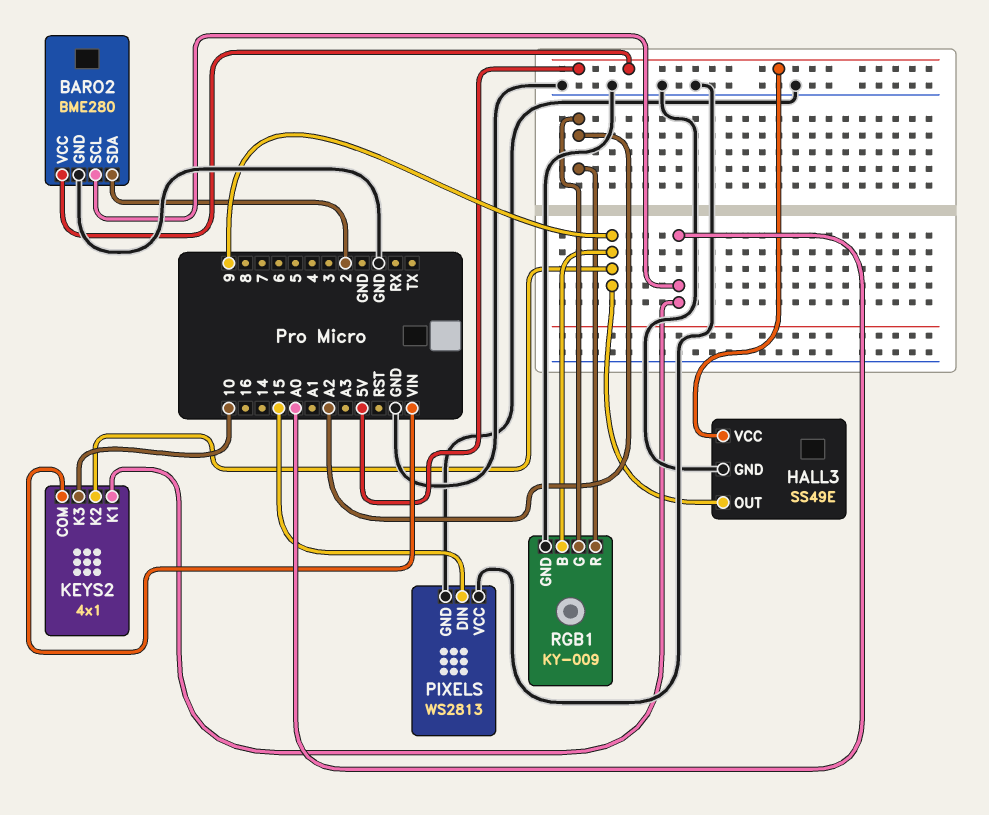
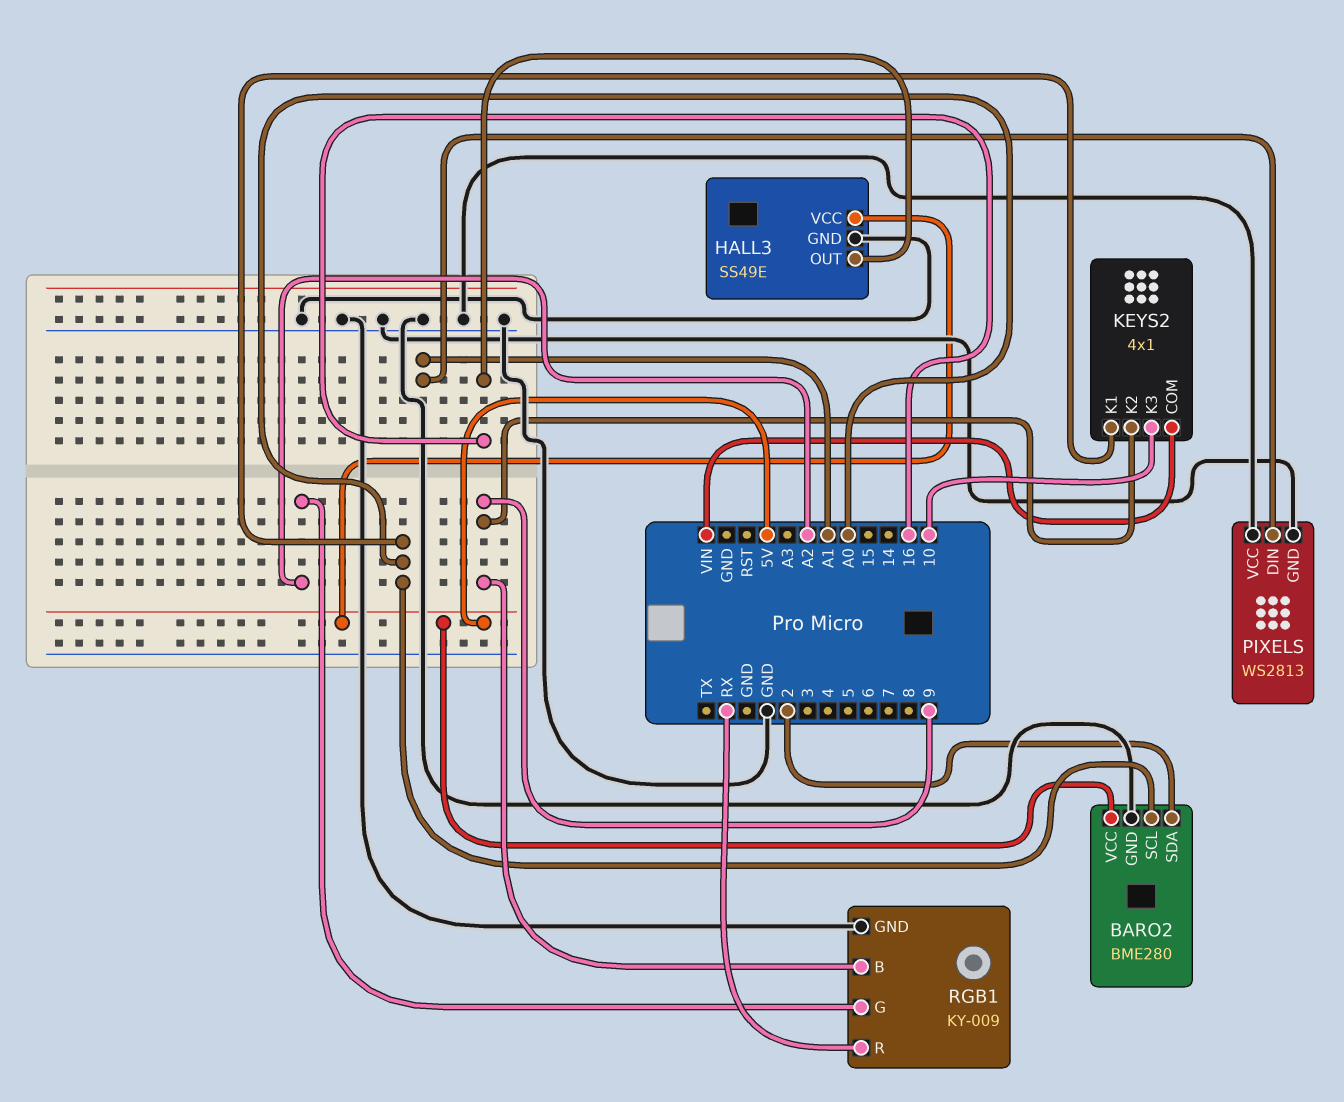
HALL3 pin OUT: 9 -> 16
PIXELS pin DIN: 15 -> A1
RGB1 pin R: A2 -> RX

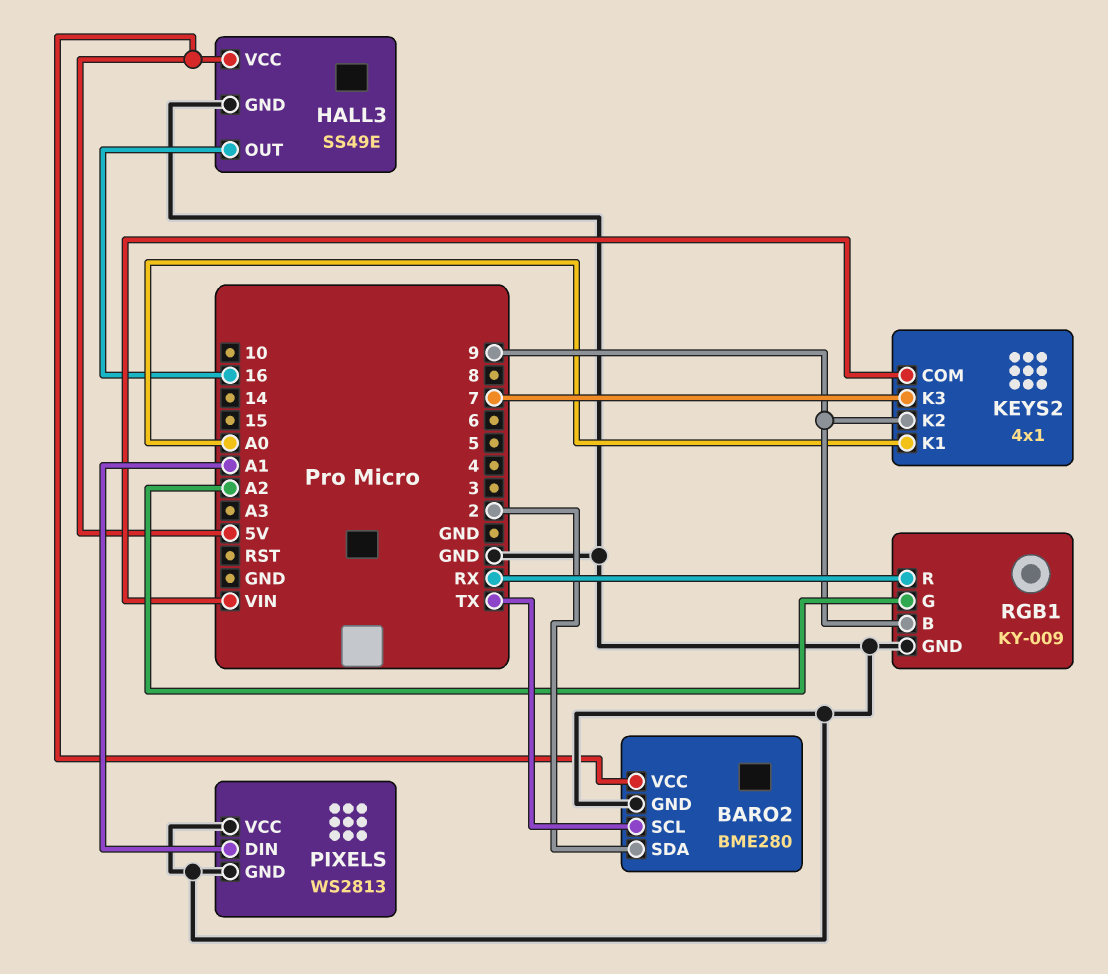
BARO2 pin SCL: A0 -> TX
KEYS2 pin K3: 10 -> 7

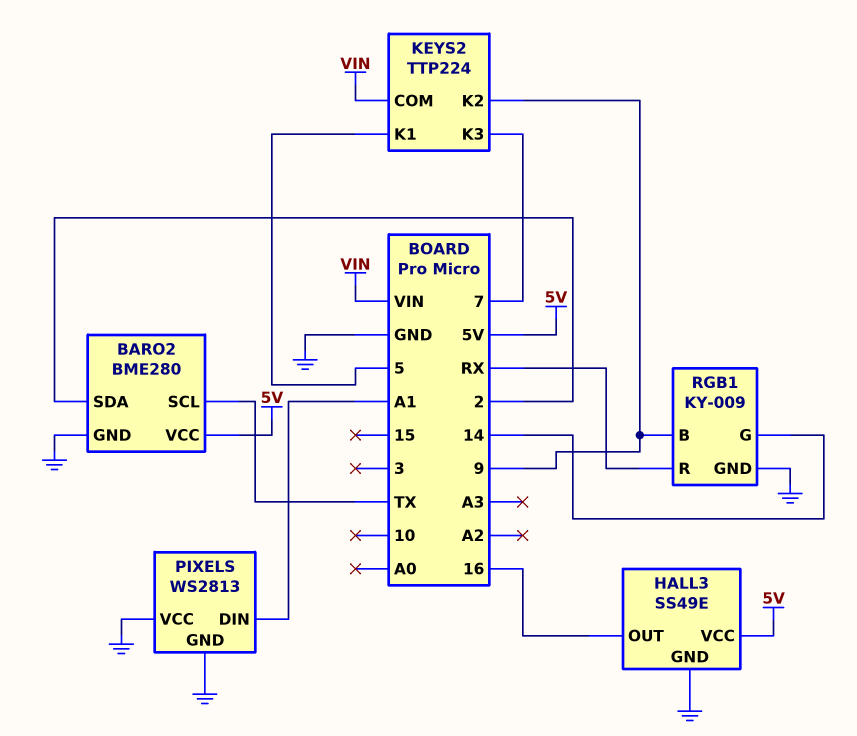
KEYS2: 4x1 -> TTP224
KEYS2 pin K1: A0 -> 5
RGB1 pin G: A2 -> 14

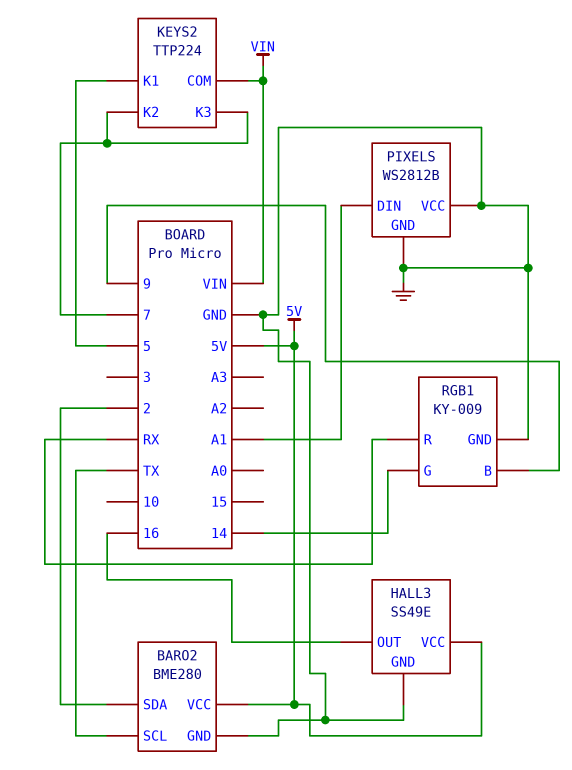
KEYS2 pin K2: 9 -> 7
PIXELS: WS2813 -> WS2812B

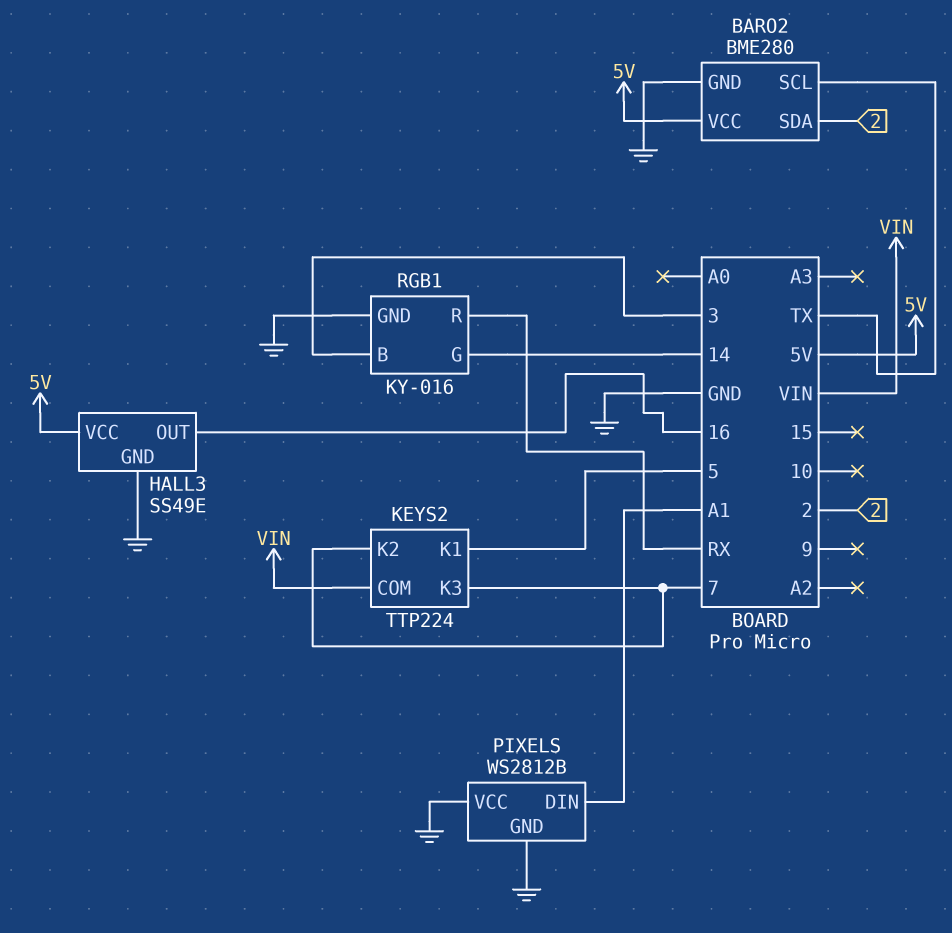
RGB1: KY-009 -> KY-016
RGB1 pin B: 9 -> 3

